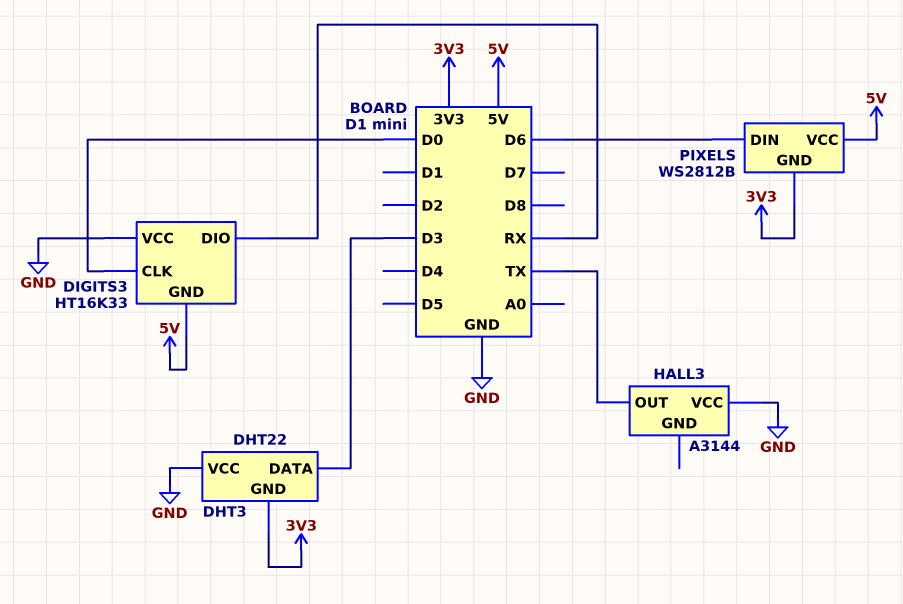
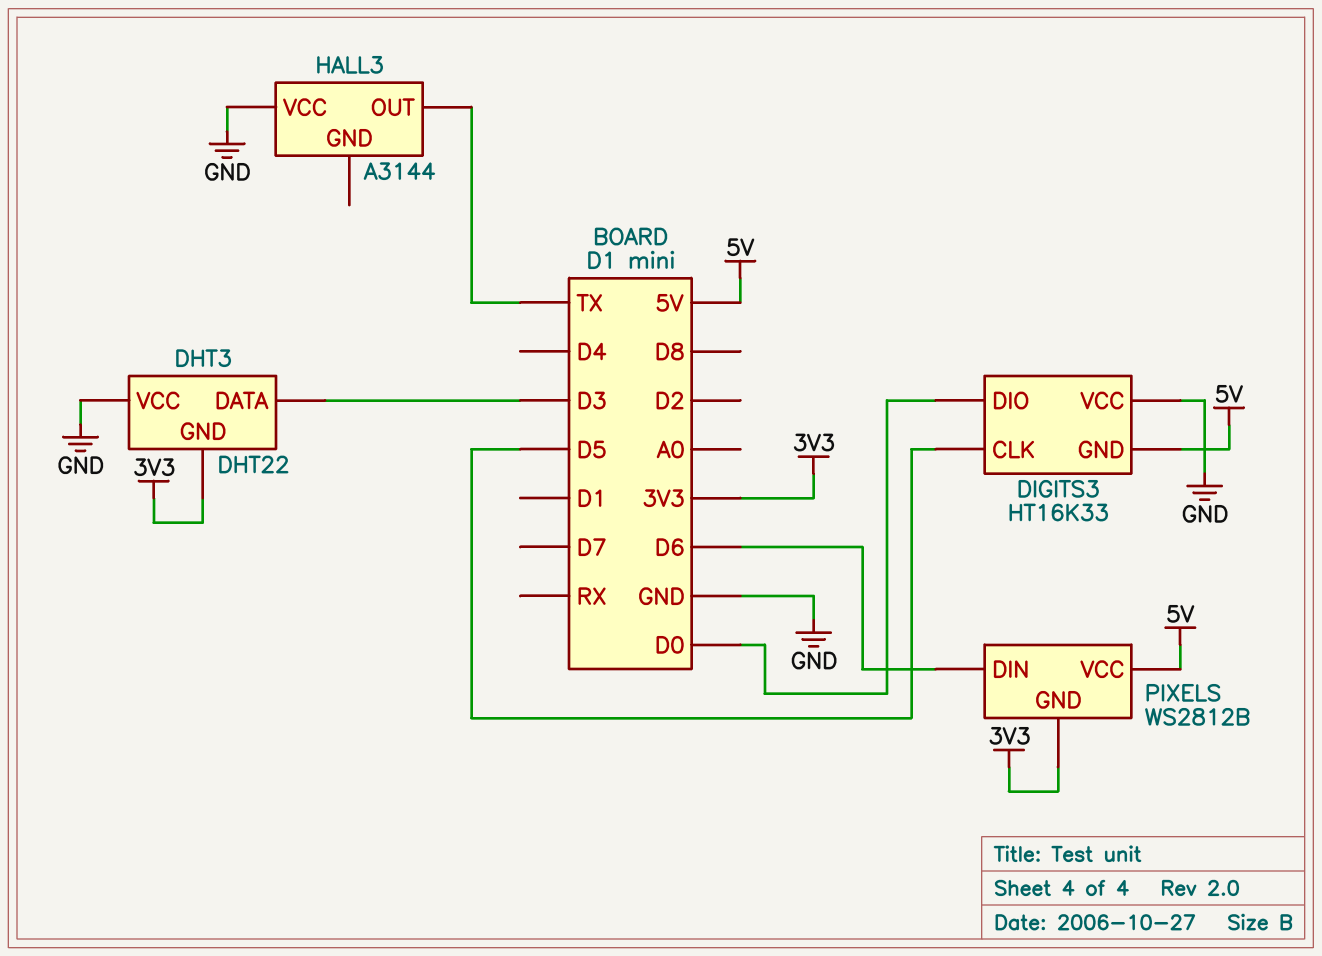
DIGITS3 pin CLK: D0 -> D5
DIGITS3 pin DIO: RX -> D0

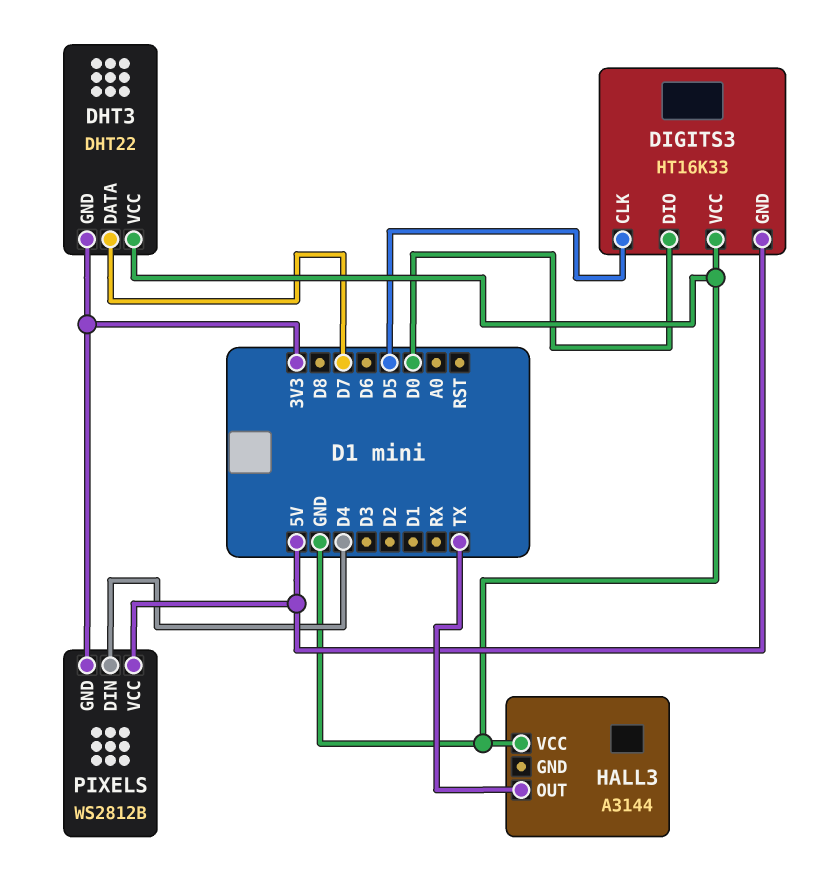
DHT3 pin DATA: D3 -> D7
PIXELS pin DIN: D6 -> D4

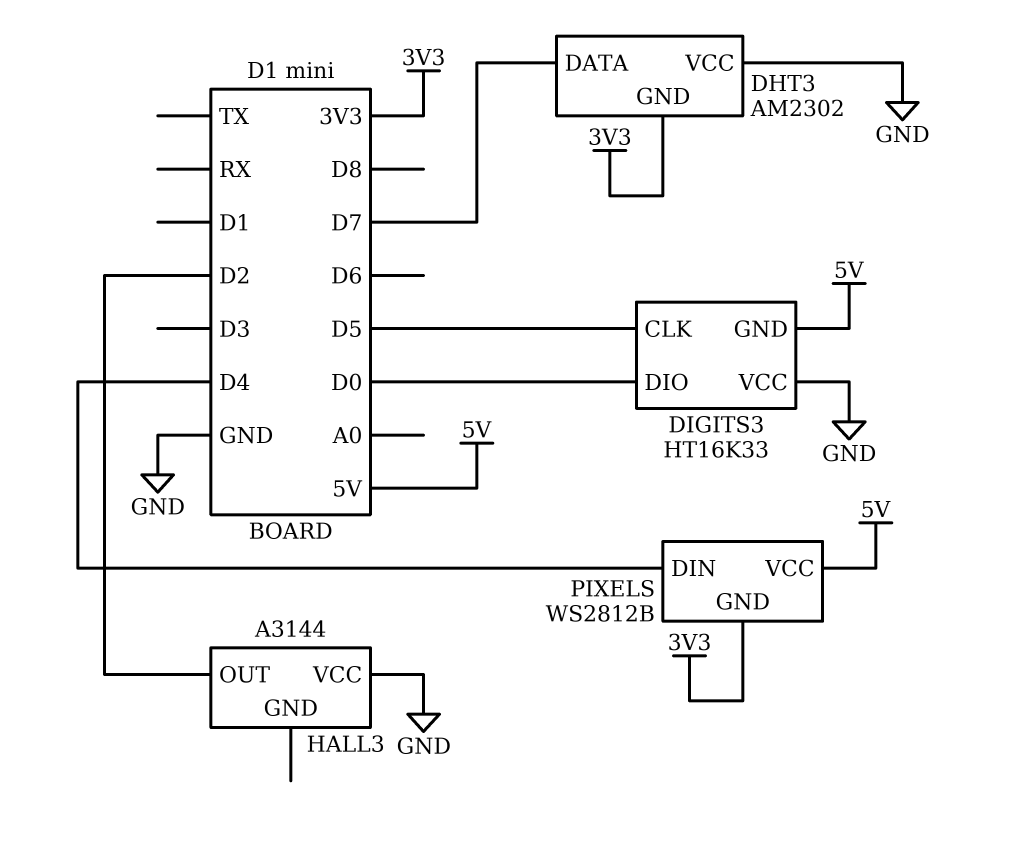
DHT3: DHT22 -> AM2302
HALL3 pin OUT: TX -> D2

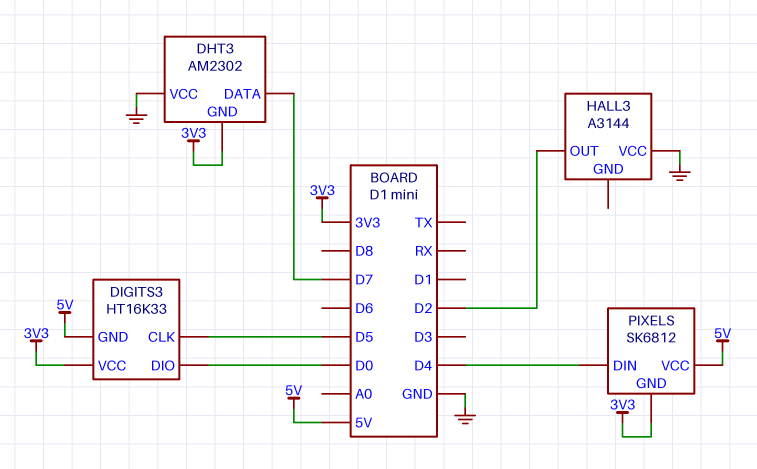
DIGITS3 pin VCC: GND -> 3V3
PIXELS: WS2812B -> SK6812

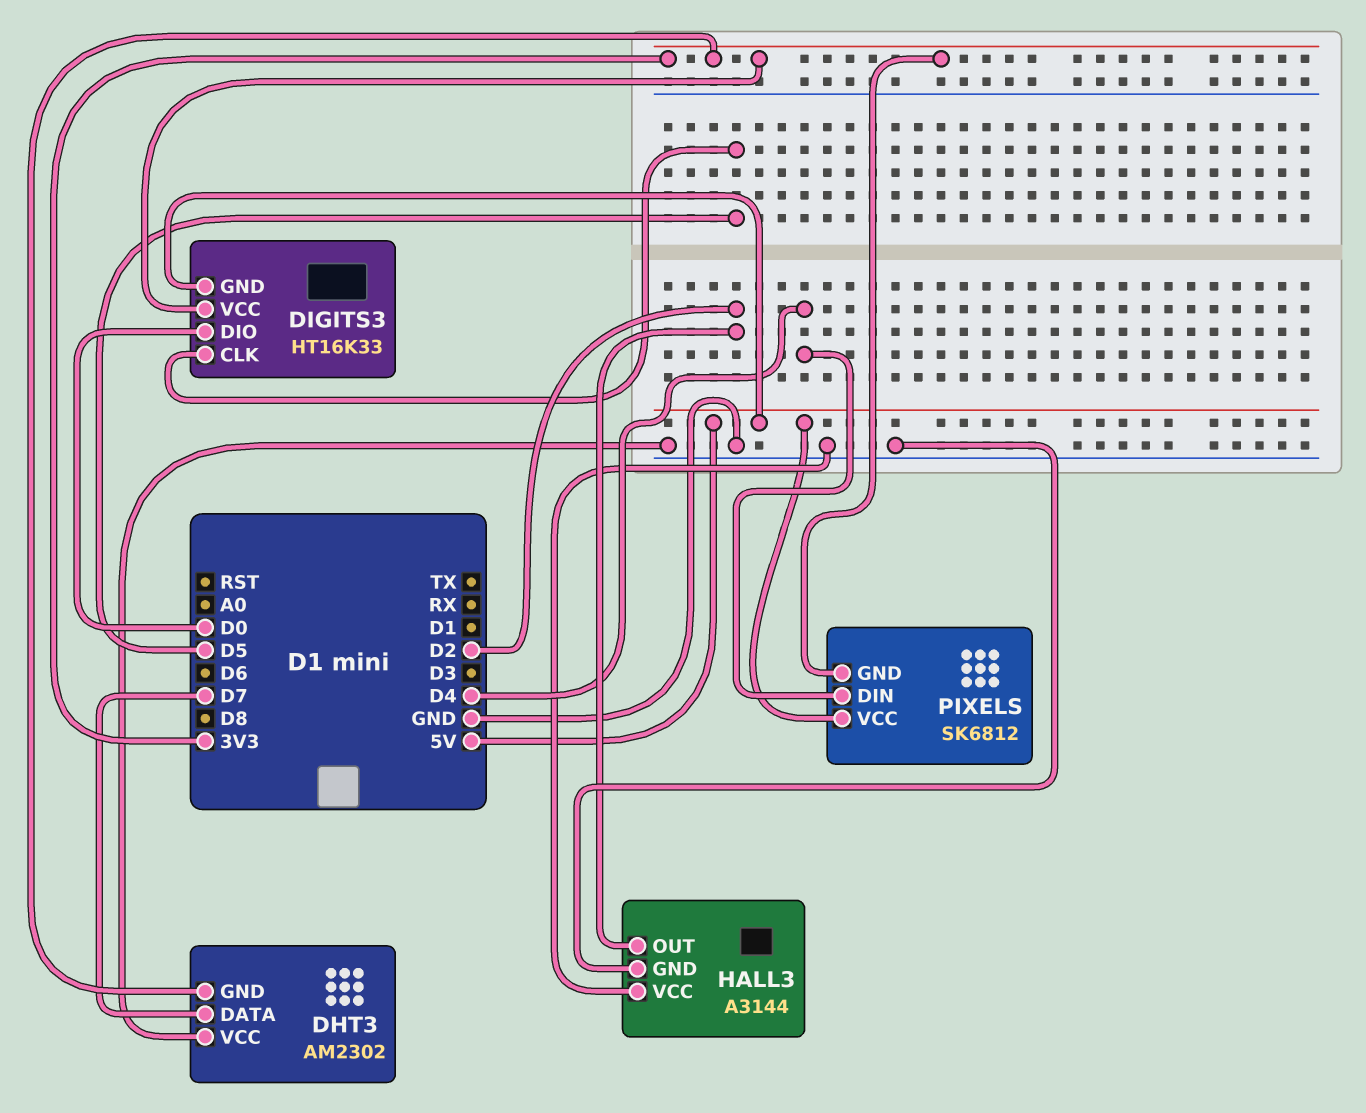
HALL3 pin GND: none -> GND

